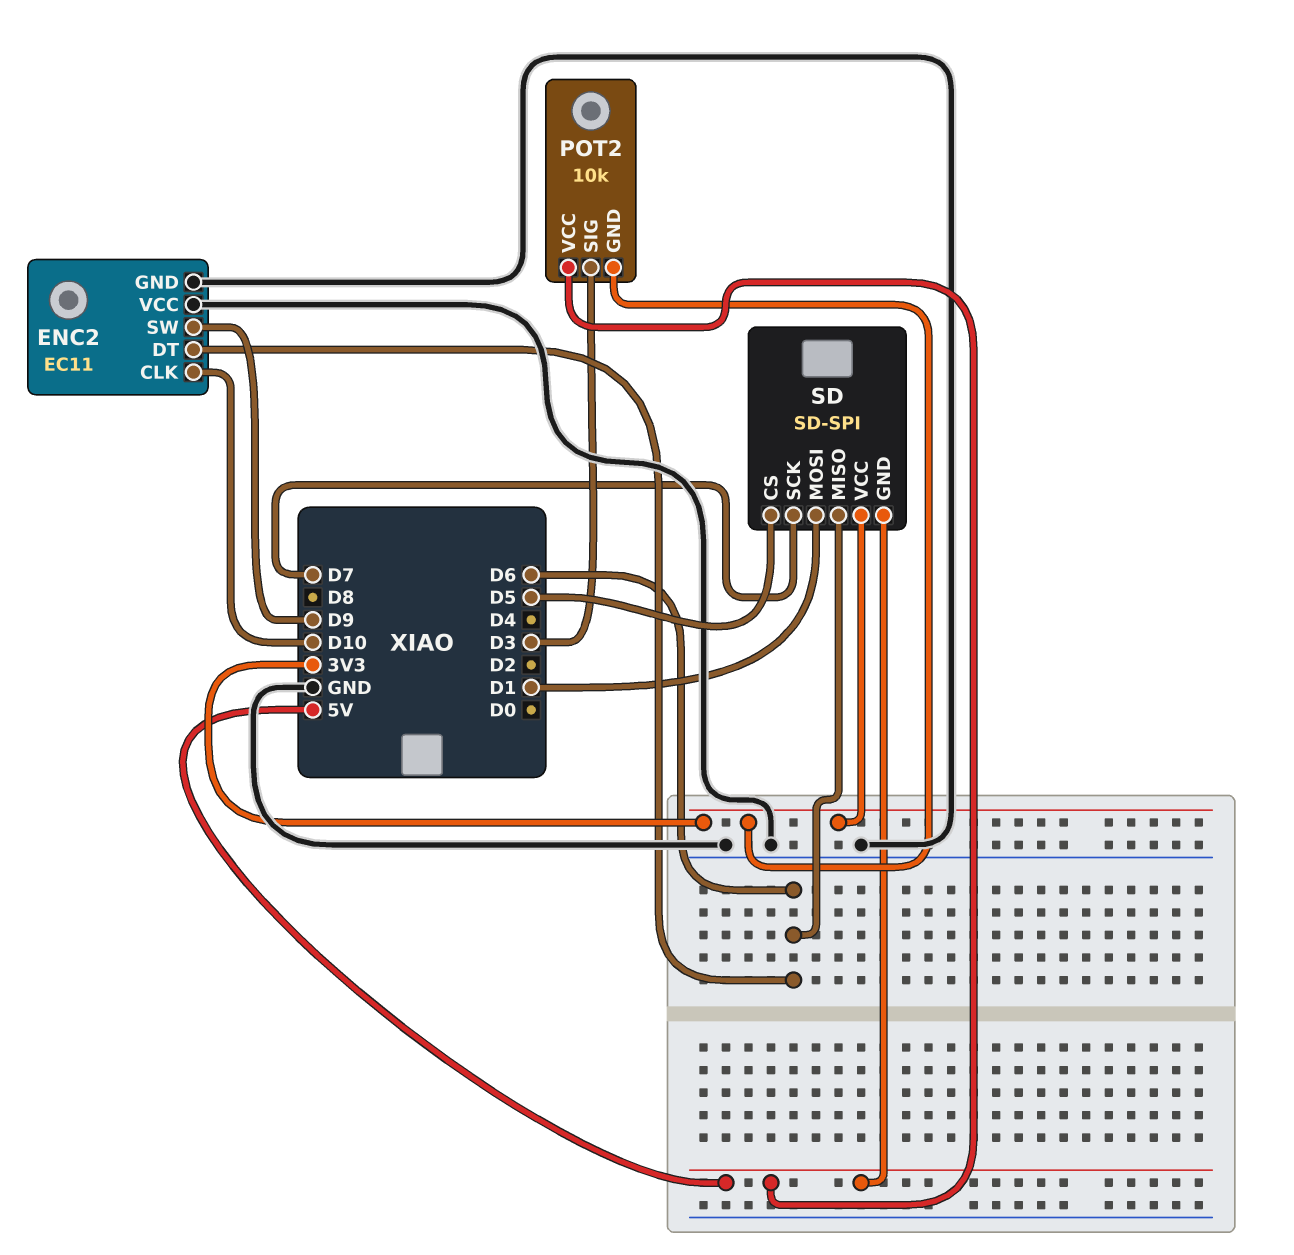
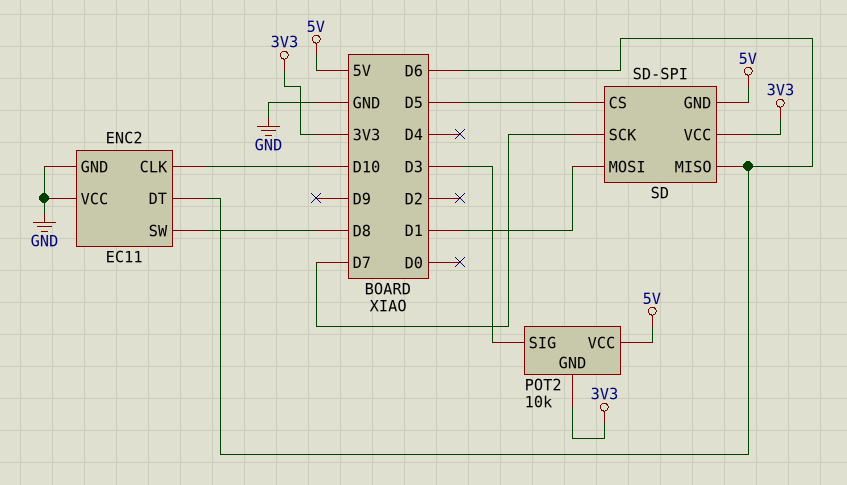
ENC2 pin SW: D9 -> D8

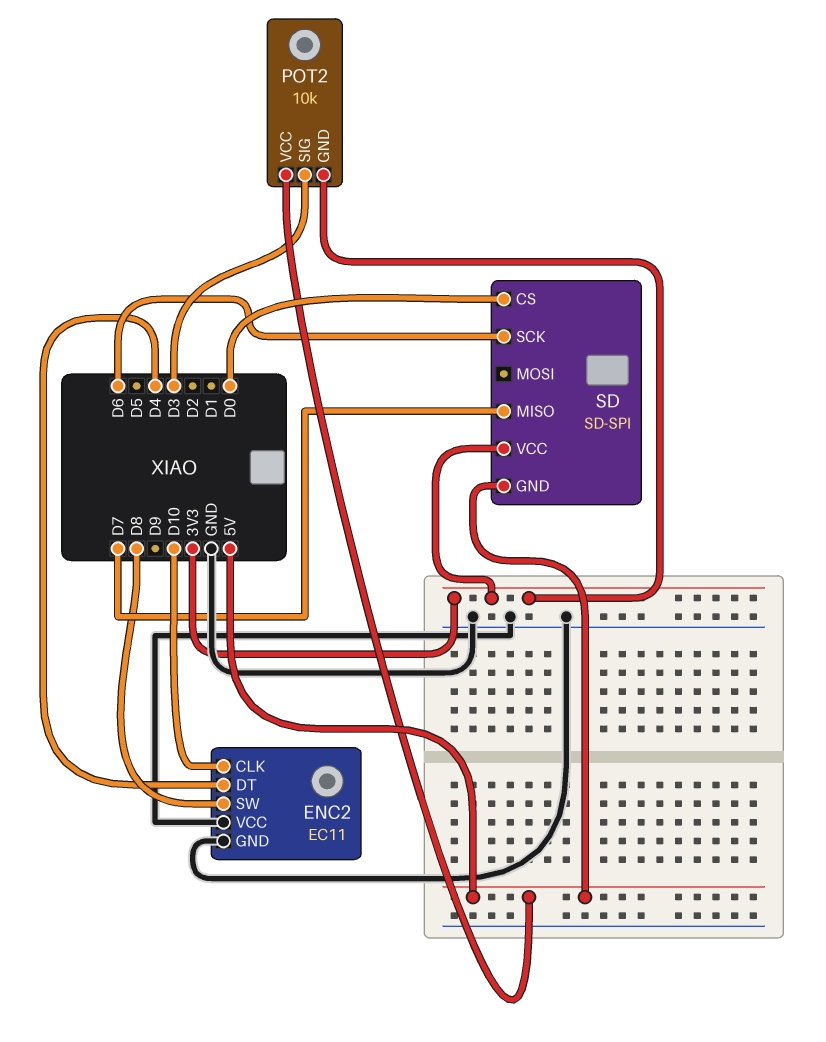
ENC2 pin DT: D6 -> D4
SD pin CS: D5 -> D0
SD pin MISO: D6 -> D7
SD pin MOSI: D1 -> none
SD pin SCK: D7 -> D6

